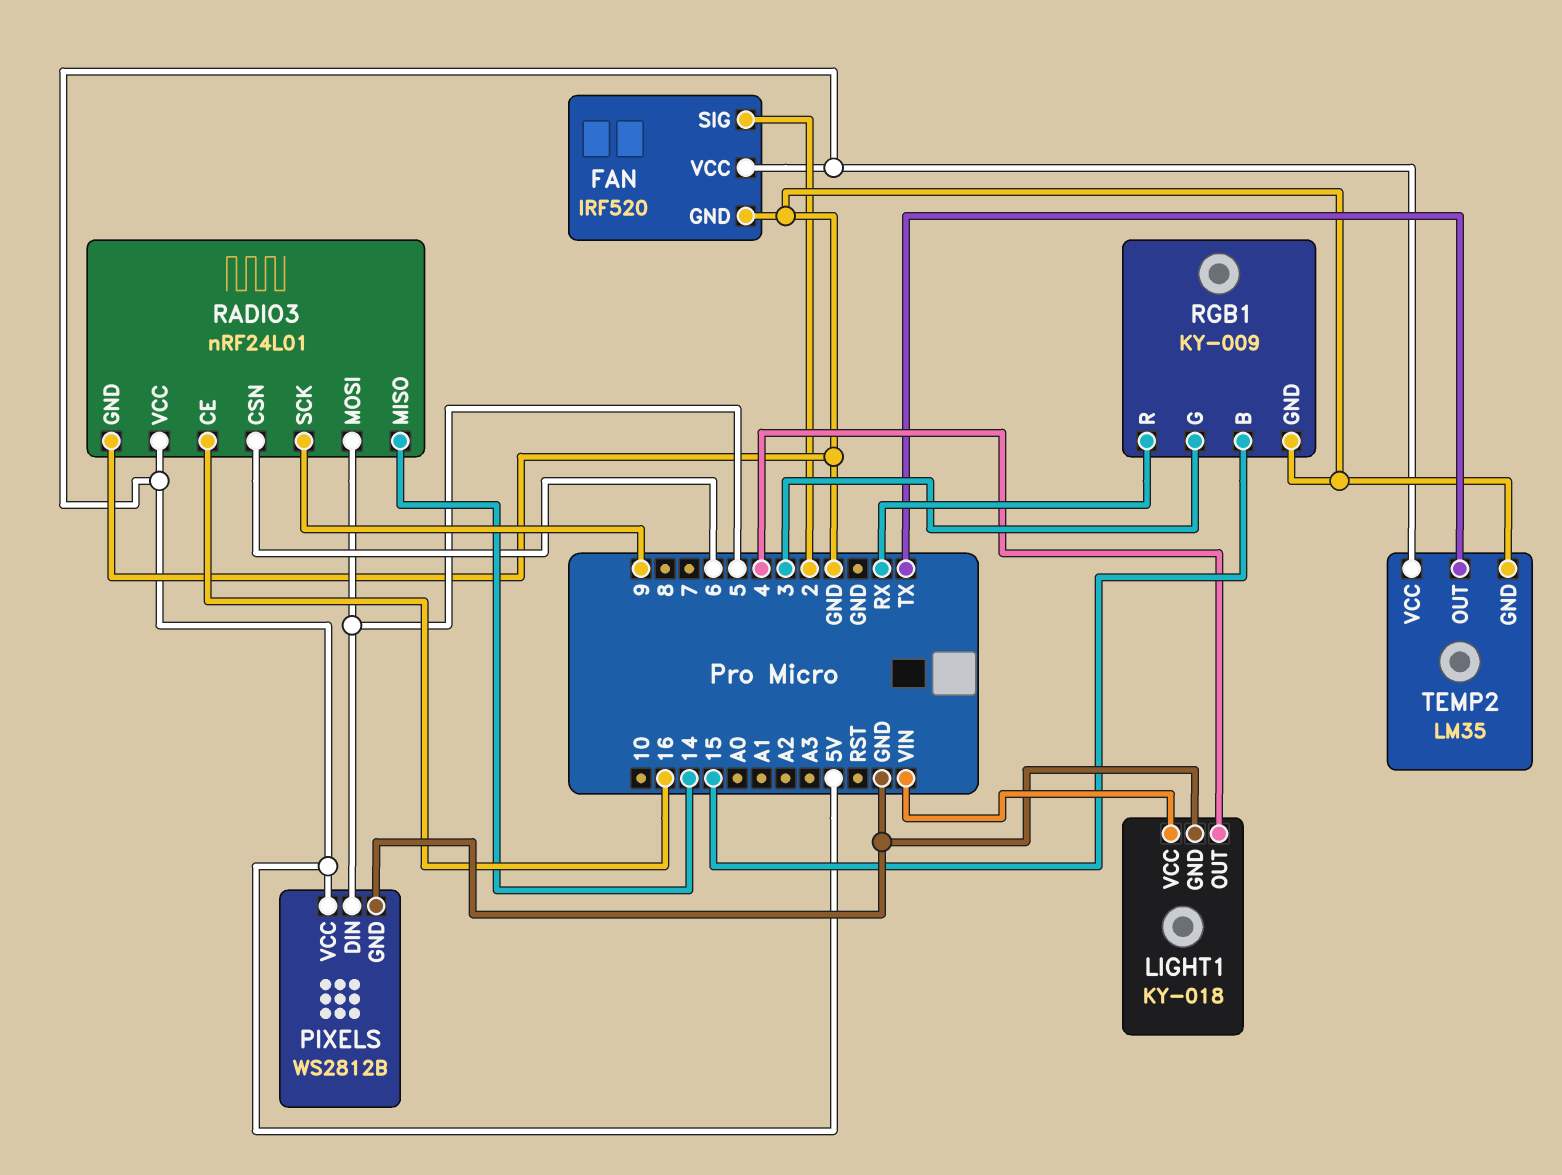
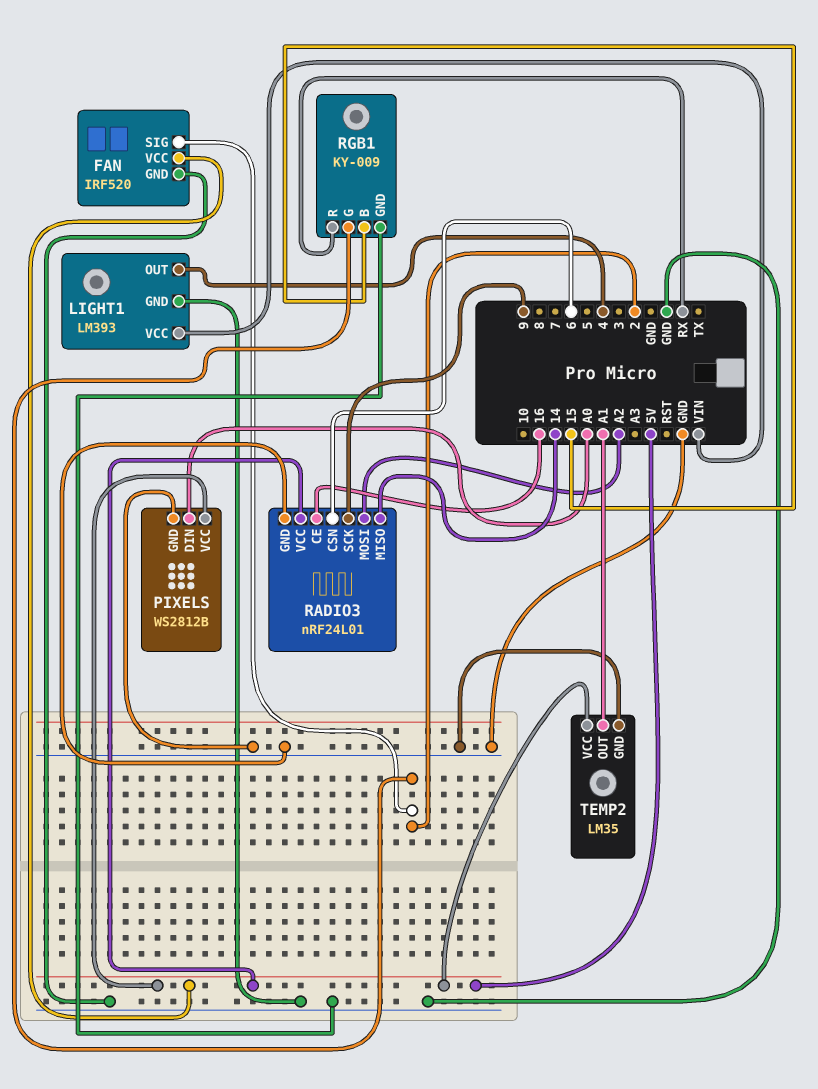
LIGHT1: KY-018 -> LM393
PIXELS pin DIN: 5 -> A0
RADIO3 pin MOSI: 5 -> A2
RGB1 pin G: 3 -> 2
TEMP2 pin OUT: TX -> A1

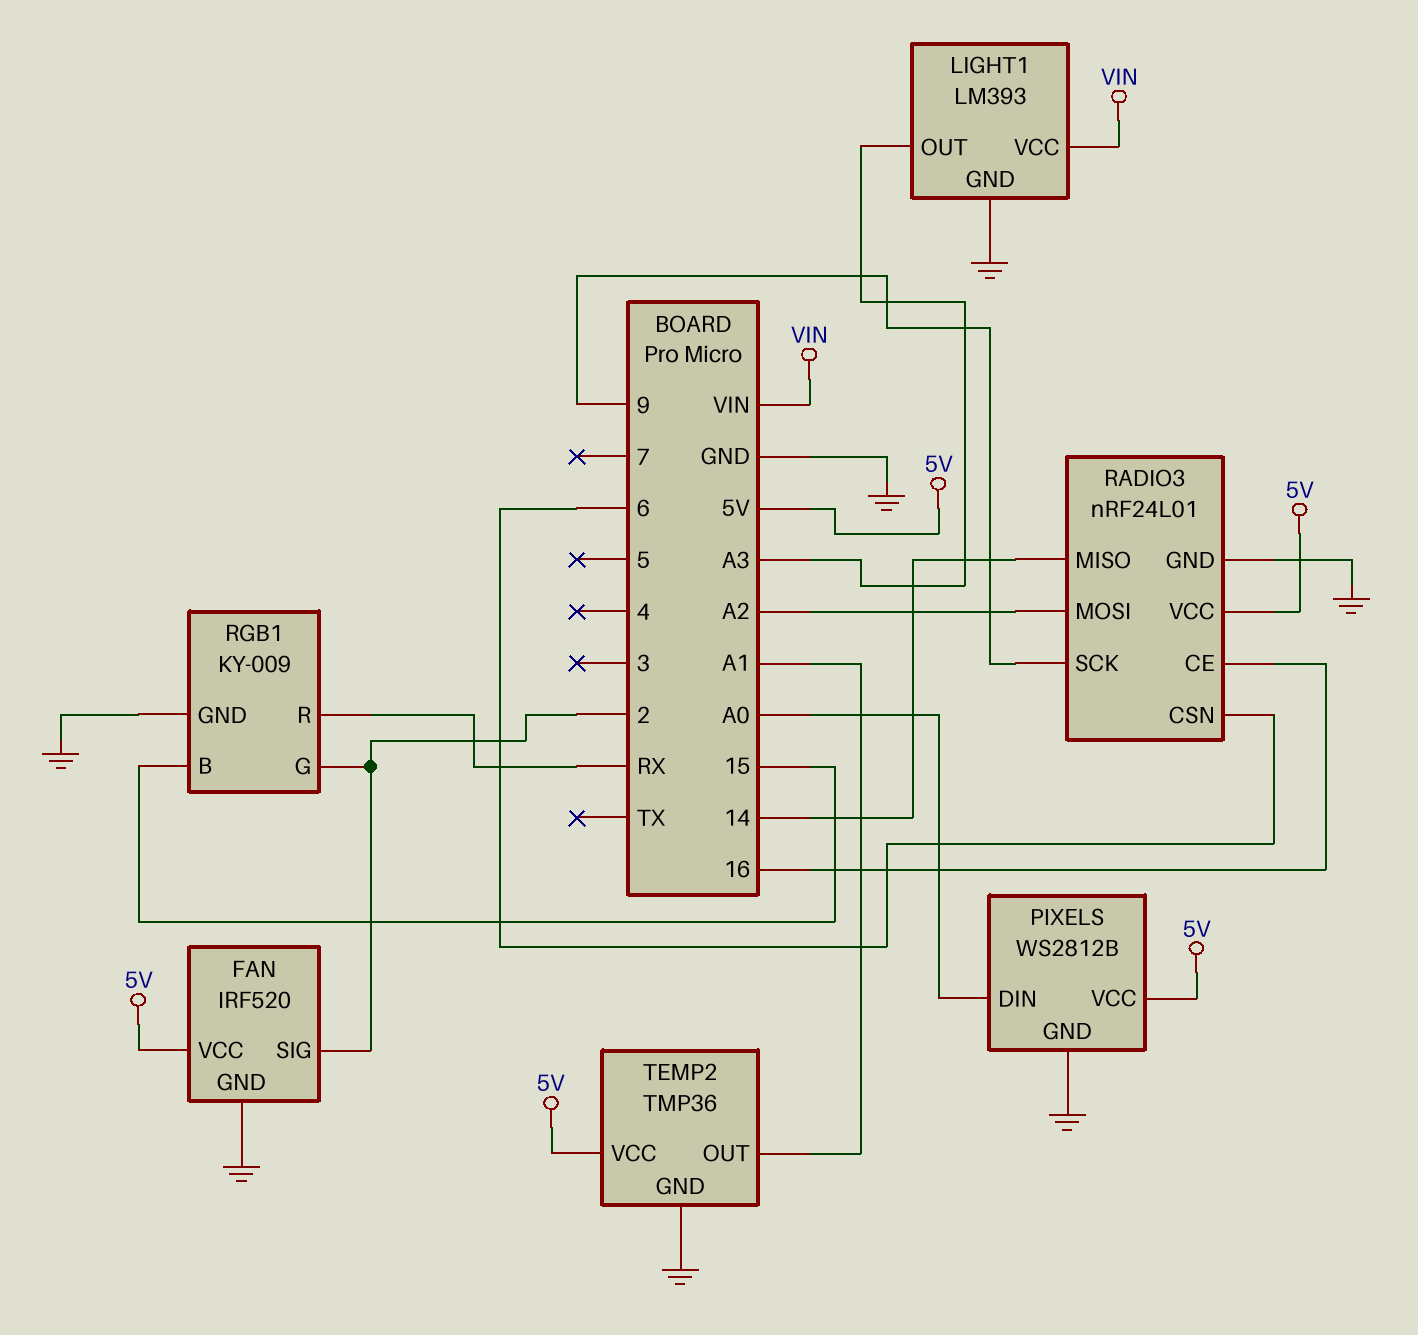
LIGHT1 pin OUT: 4 -> A3
TEMP2: LM35 -> TMP36

